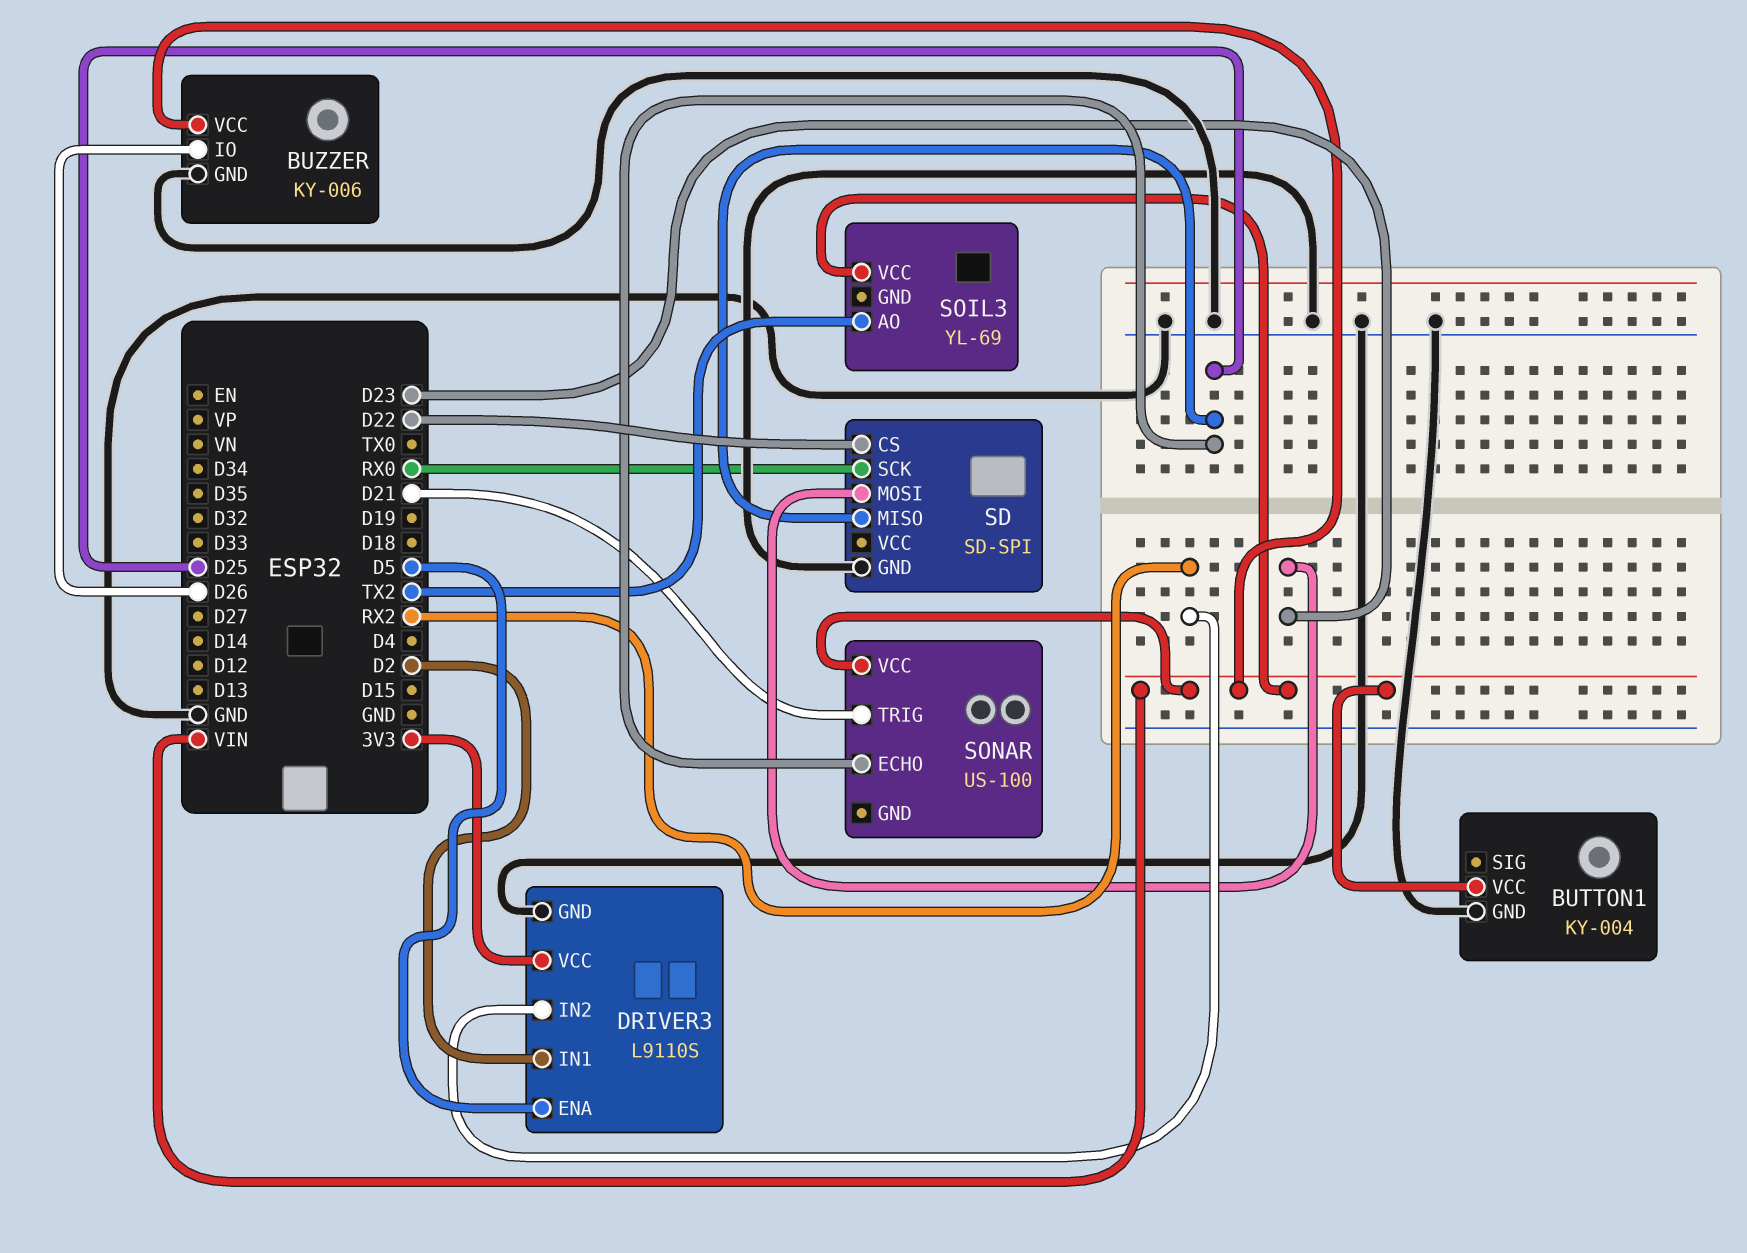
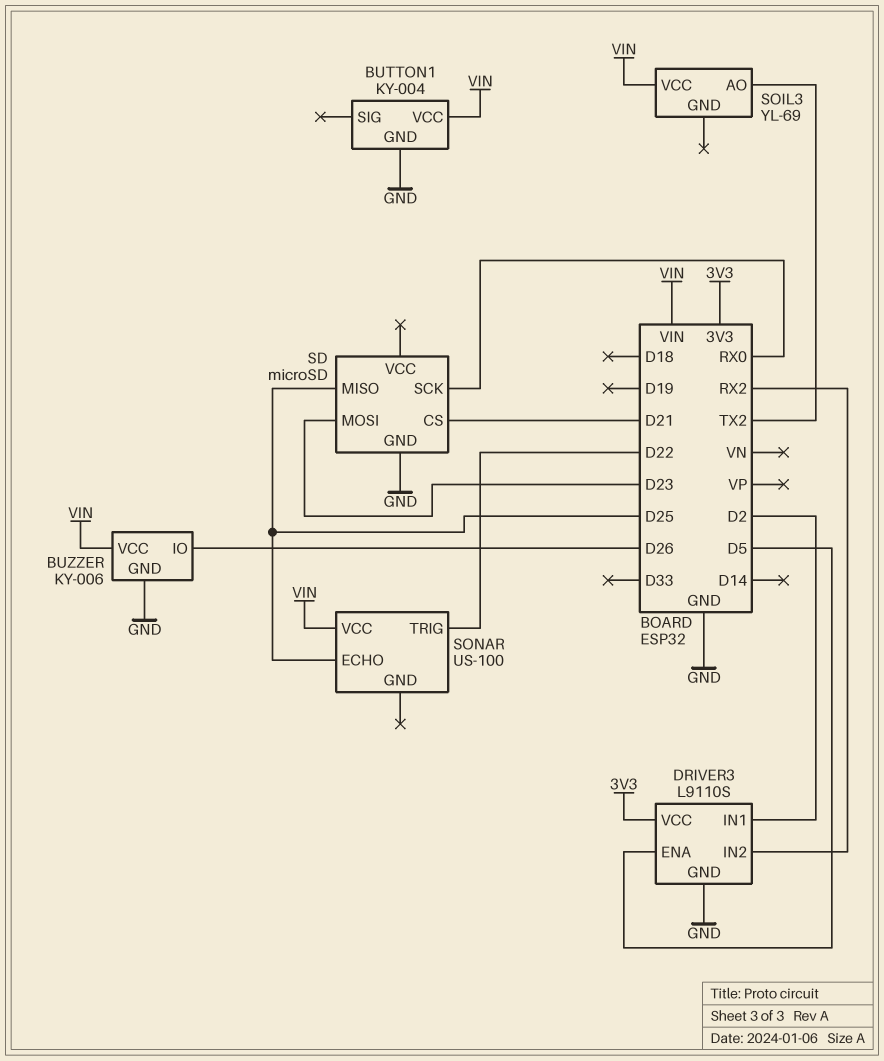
SD: SD-SPI -> microSD
SD pin CS: D22 -> D21
SONAR pin TRIG: D21 -> D22

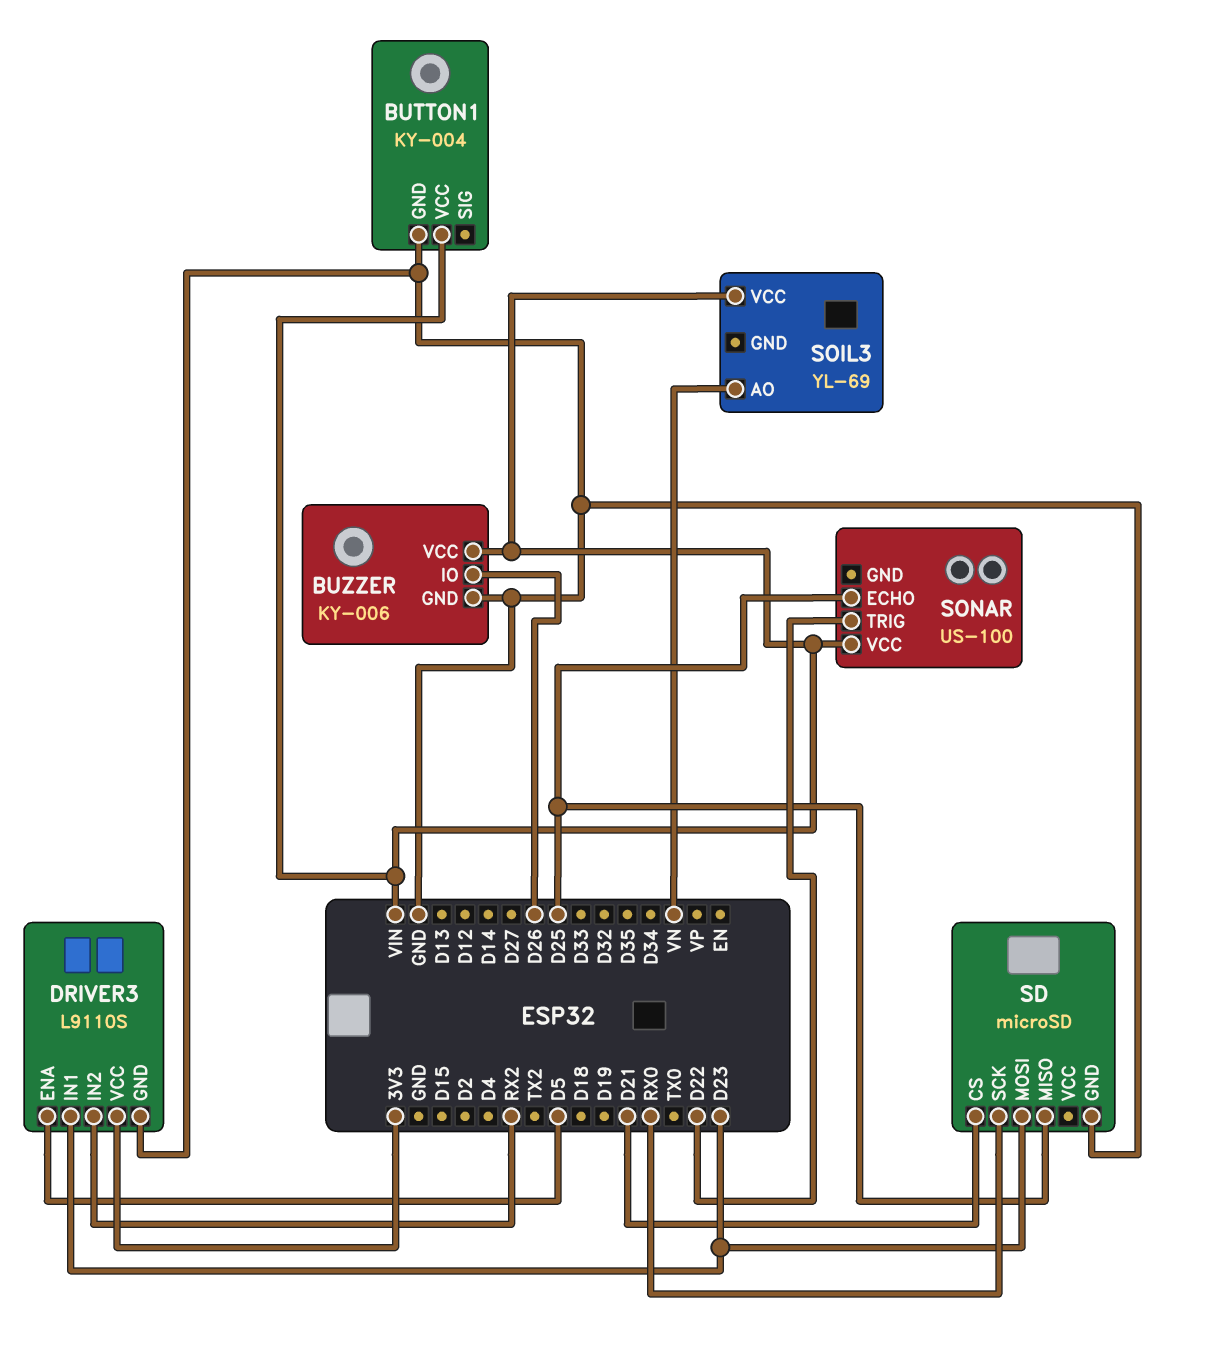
DRIVER3 pin IN1: D2 -> D23
SOIL3 pin AO: TX2 -> VN

